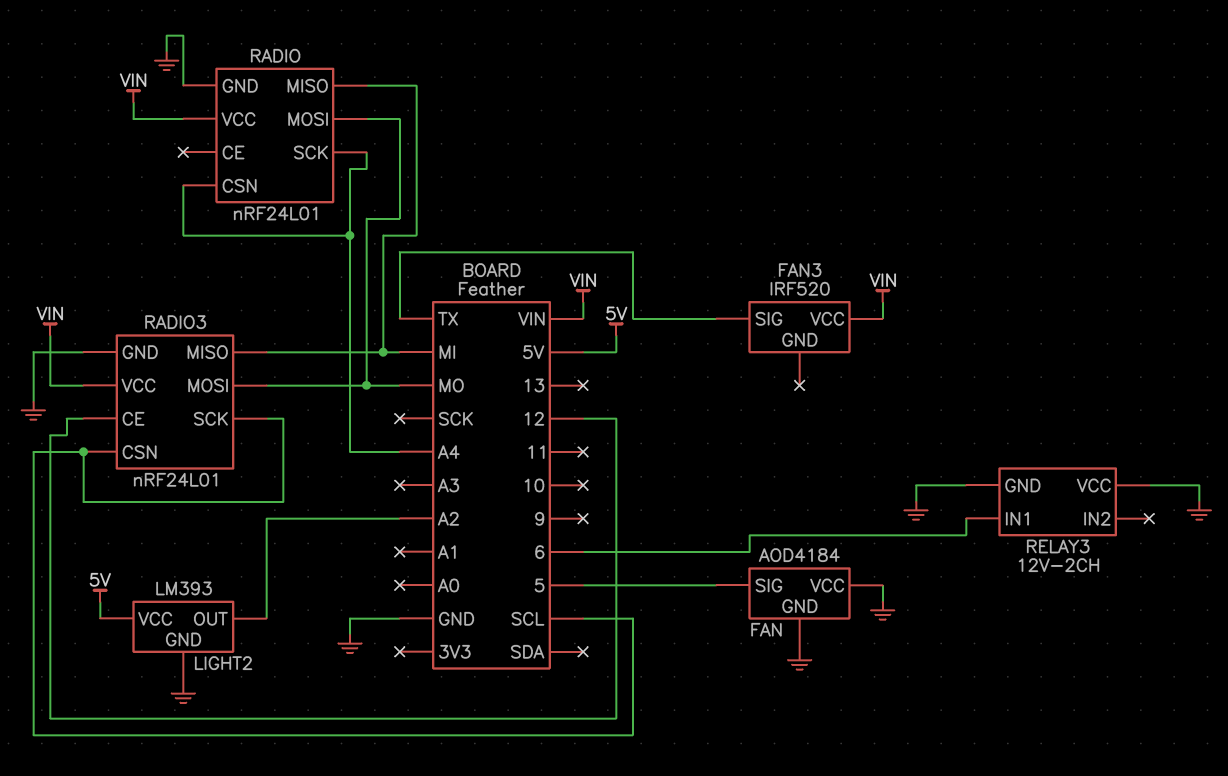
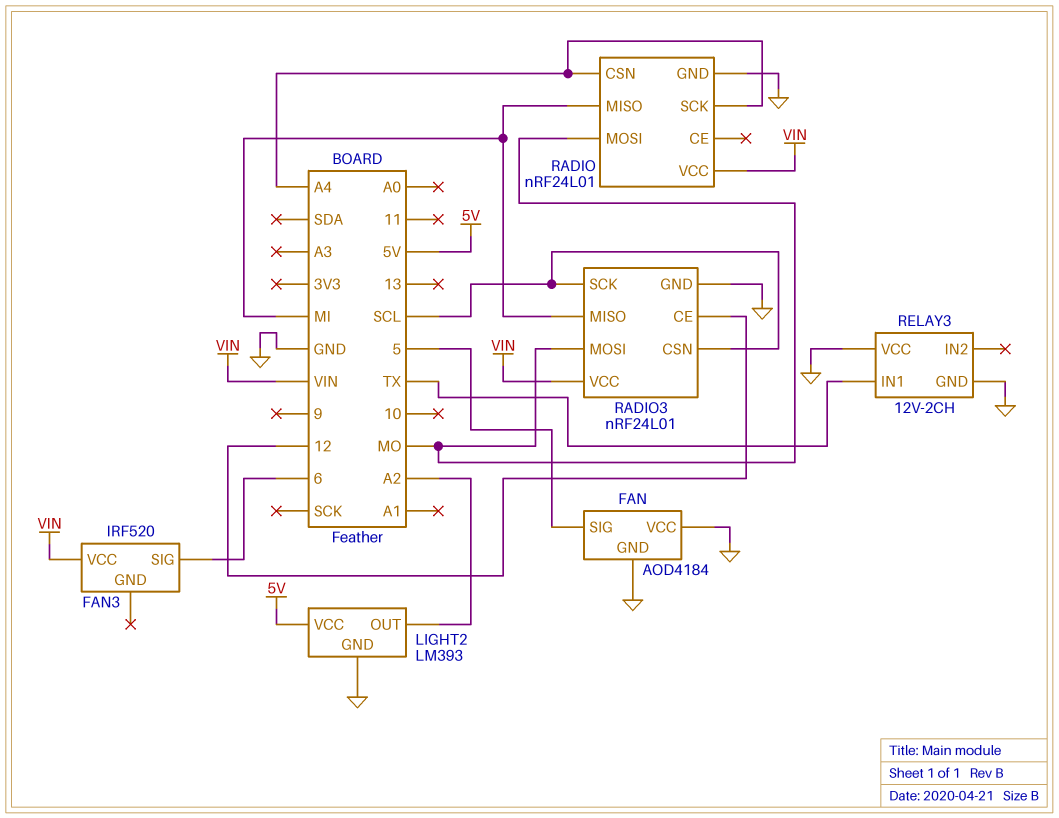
FAN3 pin SIG: TX -> 6
RELAY3 pin IN1: 6 -> TX

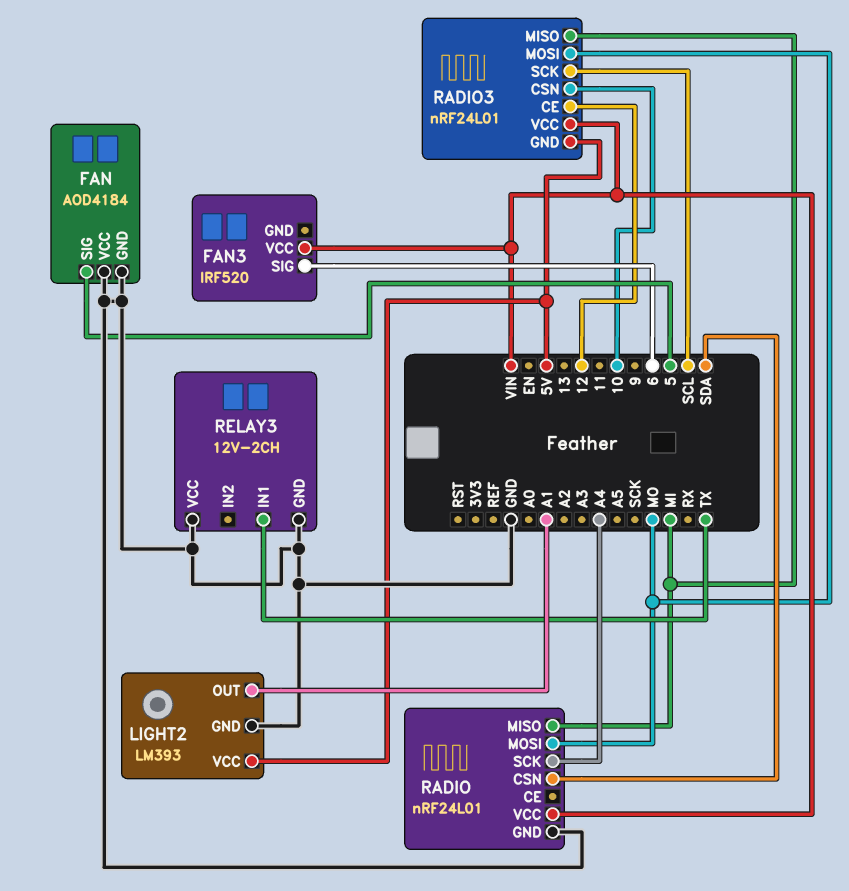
LIGHT2 pin OUT: A2 -> A1
RADIO pin CSN: A4 -> SDA
RADIO3 pin CSN: SCL -> 10
RADIO3 pin GND: GND -> 5V

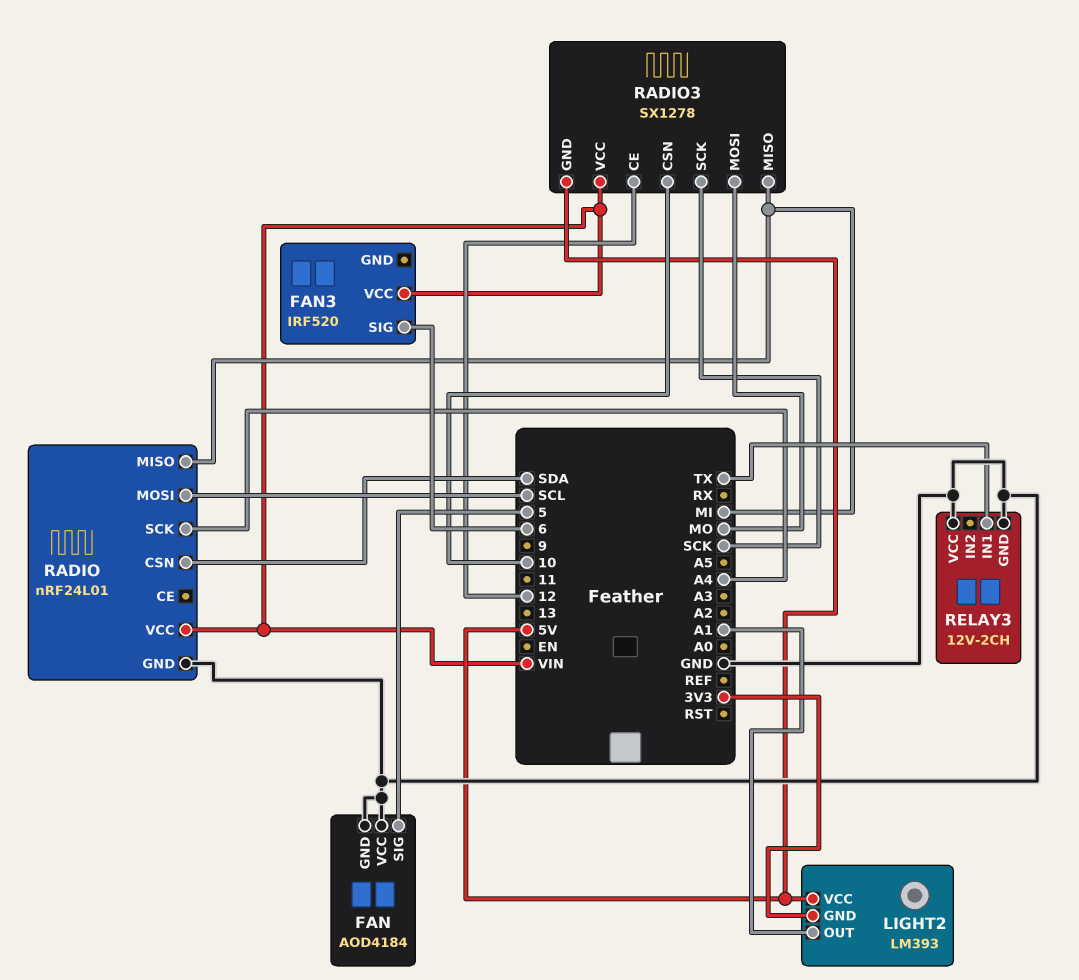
LIGHT2 pin GND: GND -> 3V3
RADIO pin MOSI: MO -> SCL
RADIO3: nRF24L01 -> SX1278
RADIO3 pin SCK: SCL -> SCK

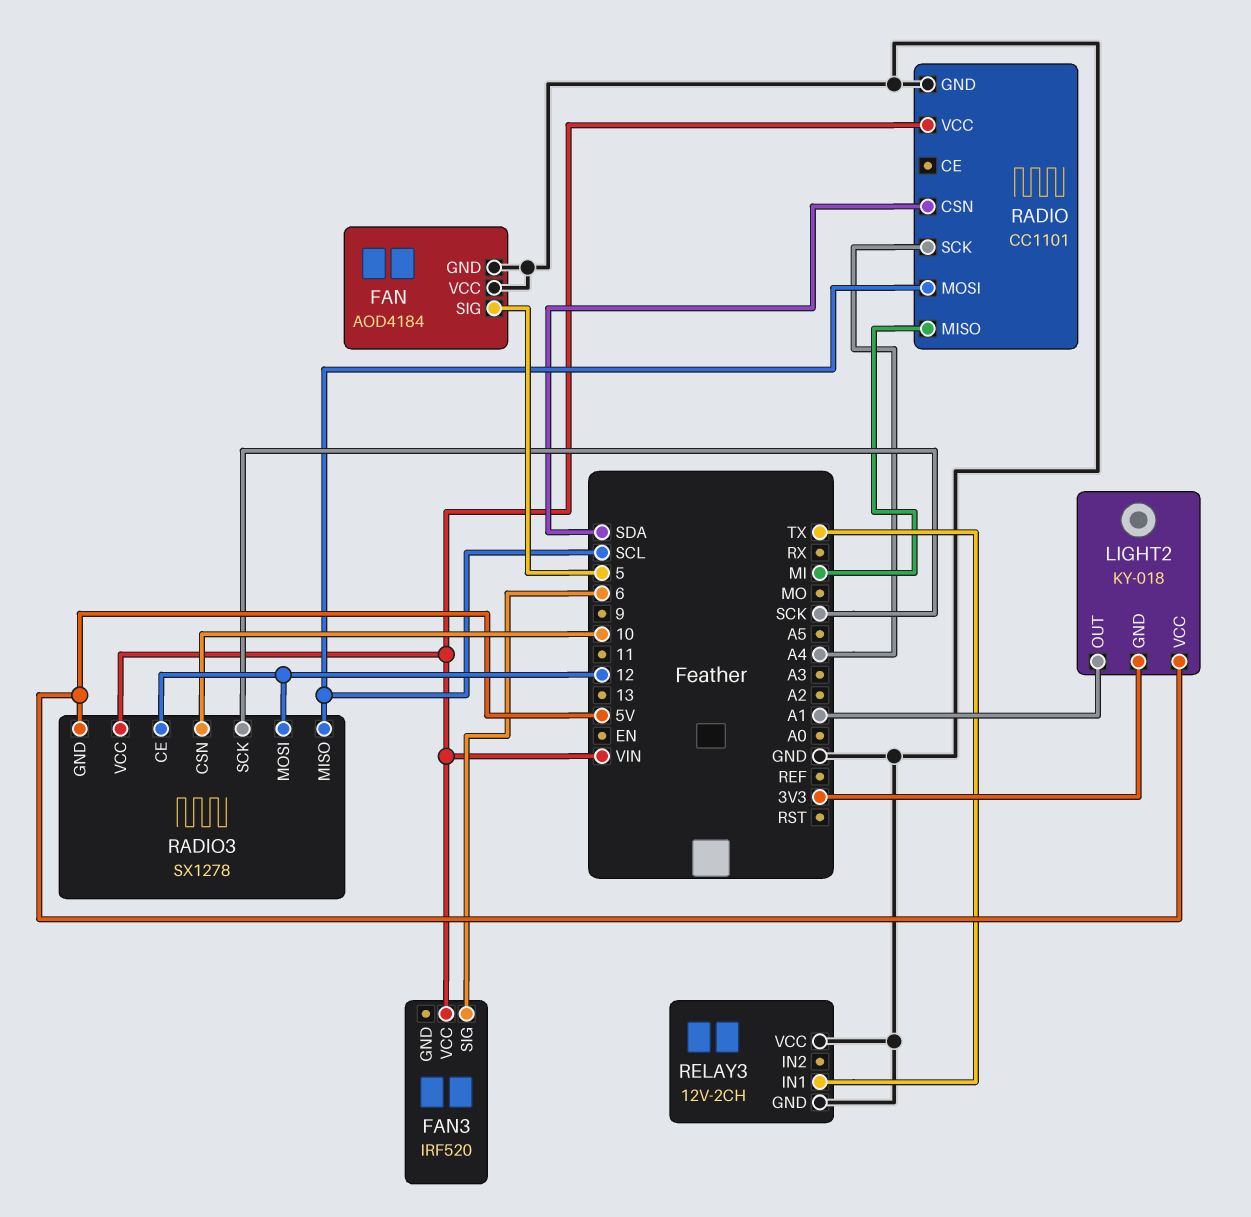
LIGHT2: LM393 -> KY-018
RADIO: nRF24L01 -> CC1101
RADIO3 pin MISO: MI -> SCL
RADIO3 pin MOSI: MO -> 12

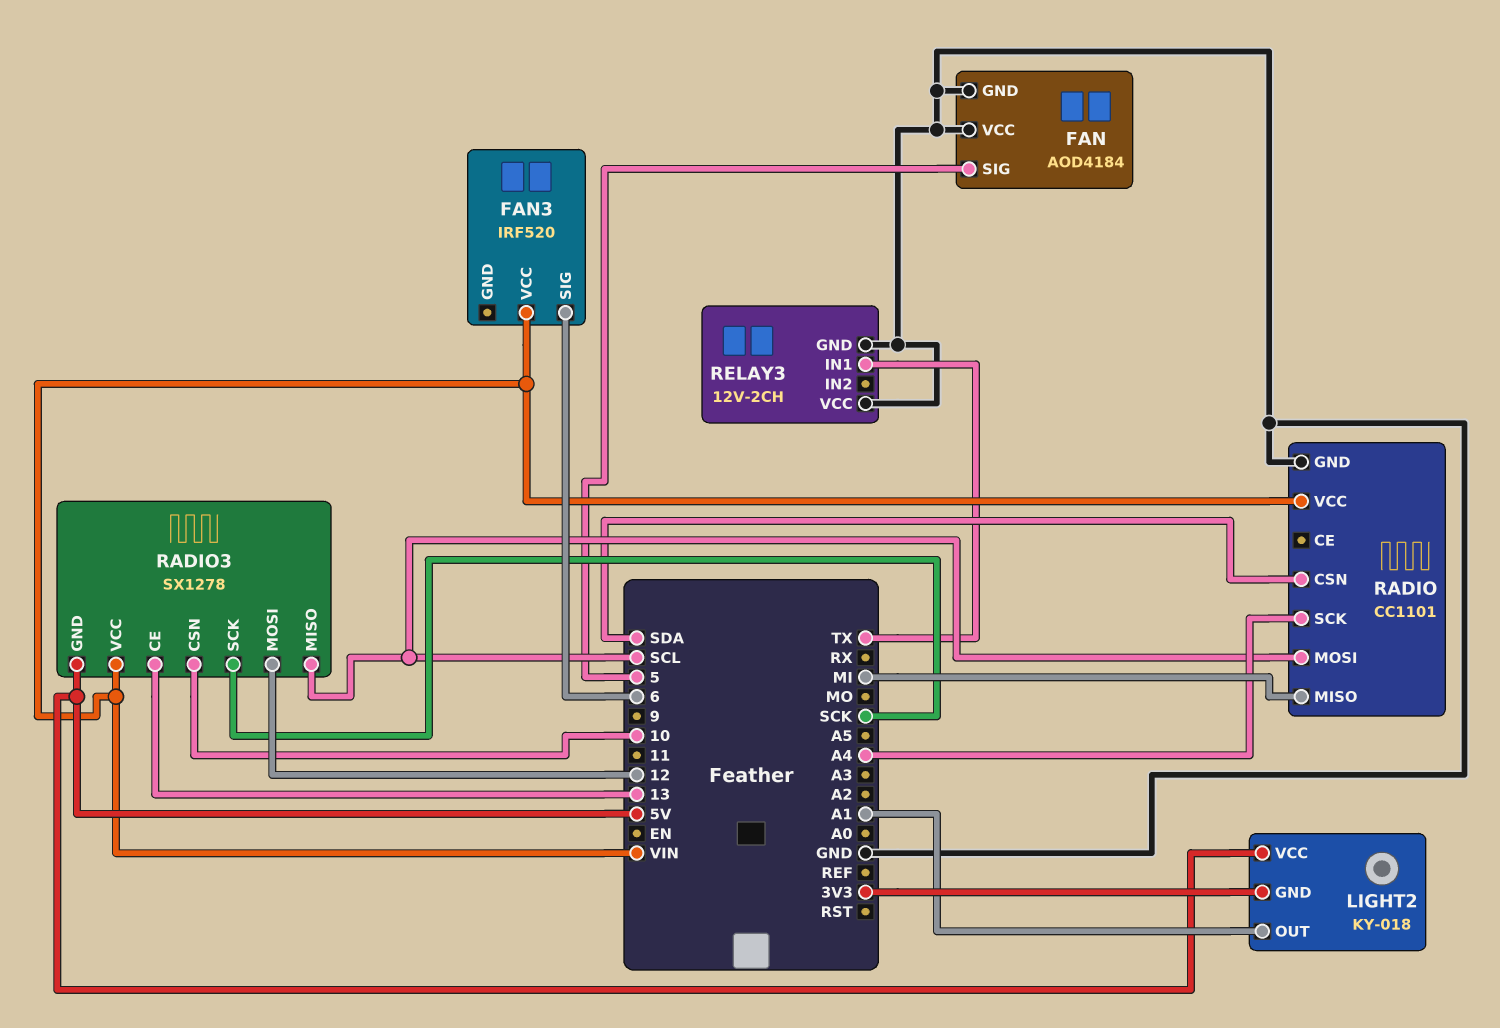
RADIO3 pin CE: 12 -> 13

